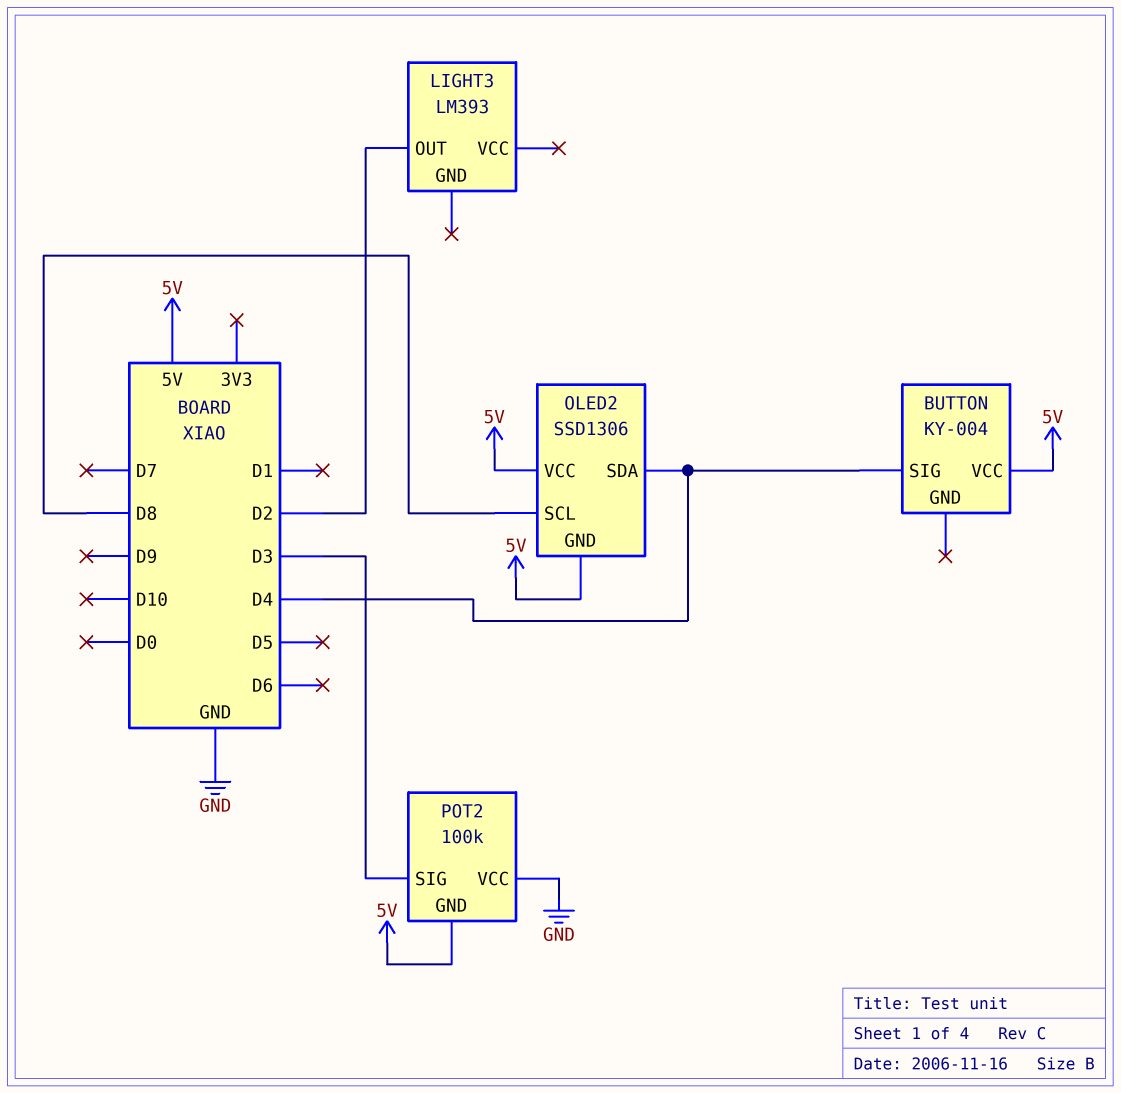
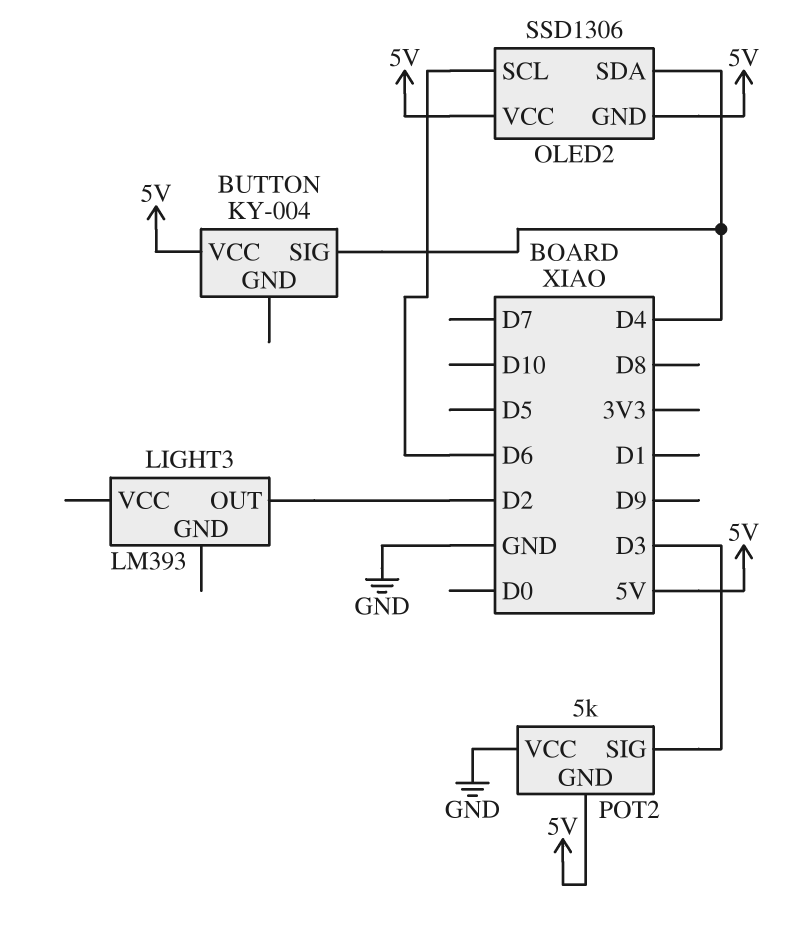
OLED2 pin SCL: D8 -> D6
POT2: 100k -> 5k

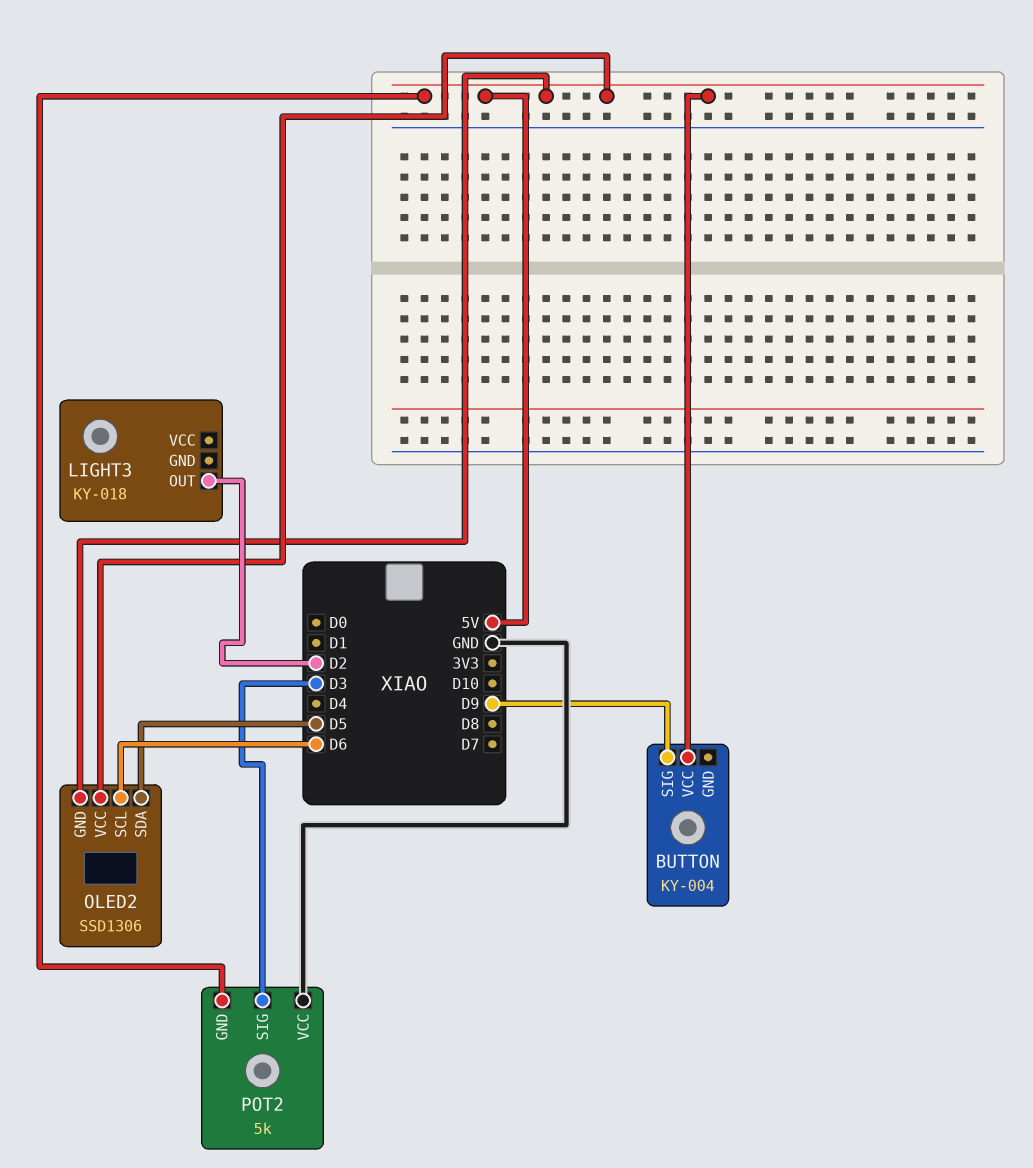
BUTTON pin SIG: D4 -> D9
LIGHT3: LM393 -> KY-018
OLED2 pin SDA: D4 -> D5

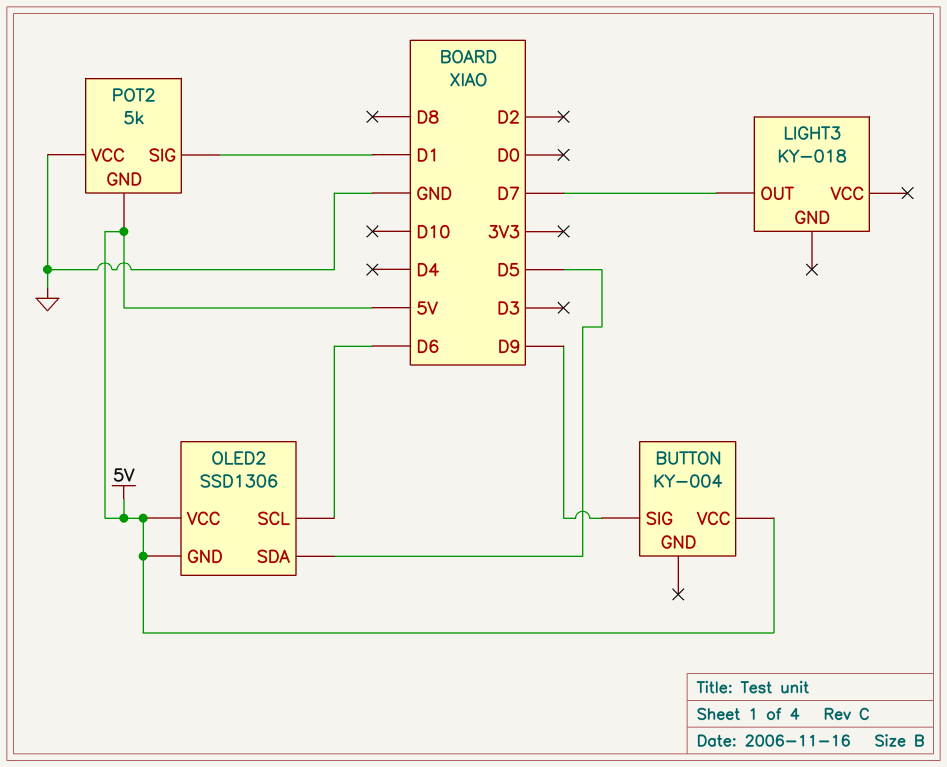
LIGHT3 pin OUT: D2 -> D7
POT2 pin SIG: D3 -> D1

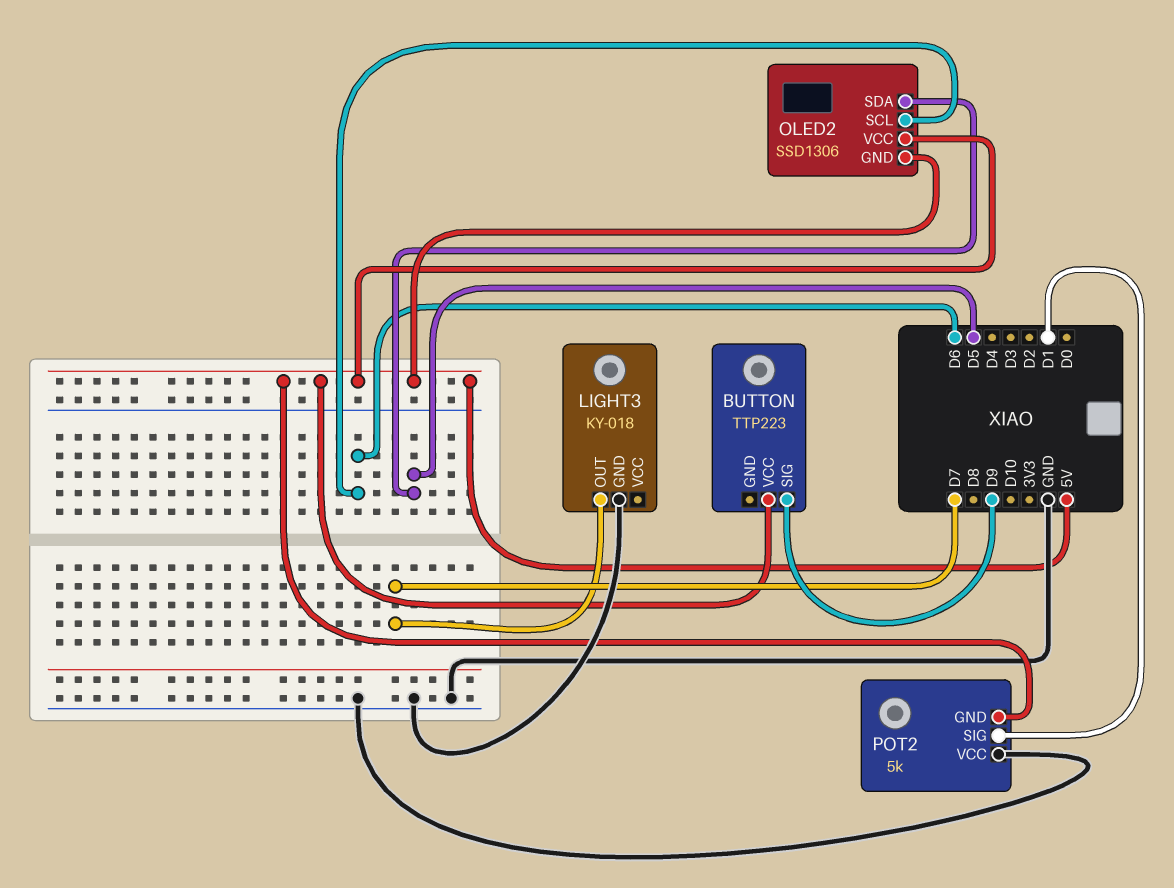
BUTTON: KY-004 -> TTP223
LIGHT3 pin GND: none -> GND

